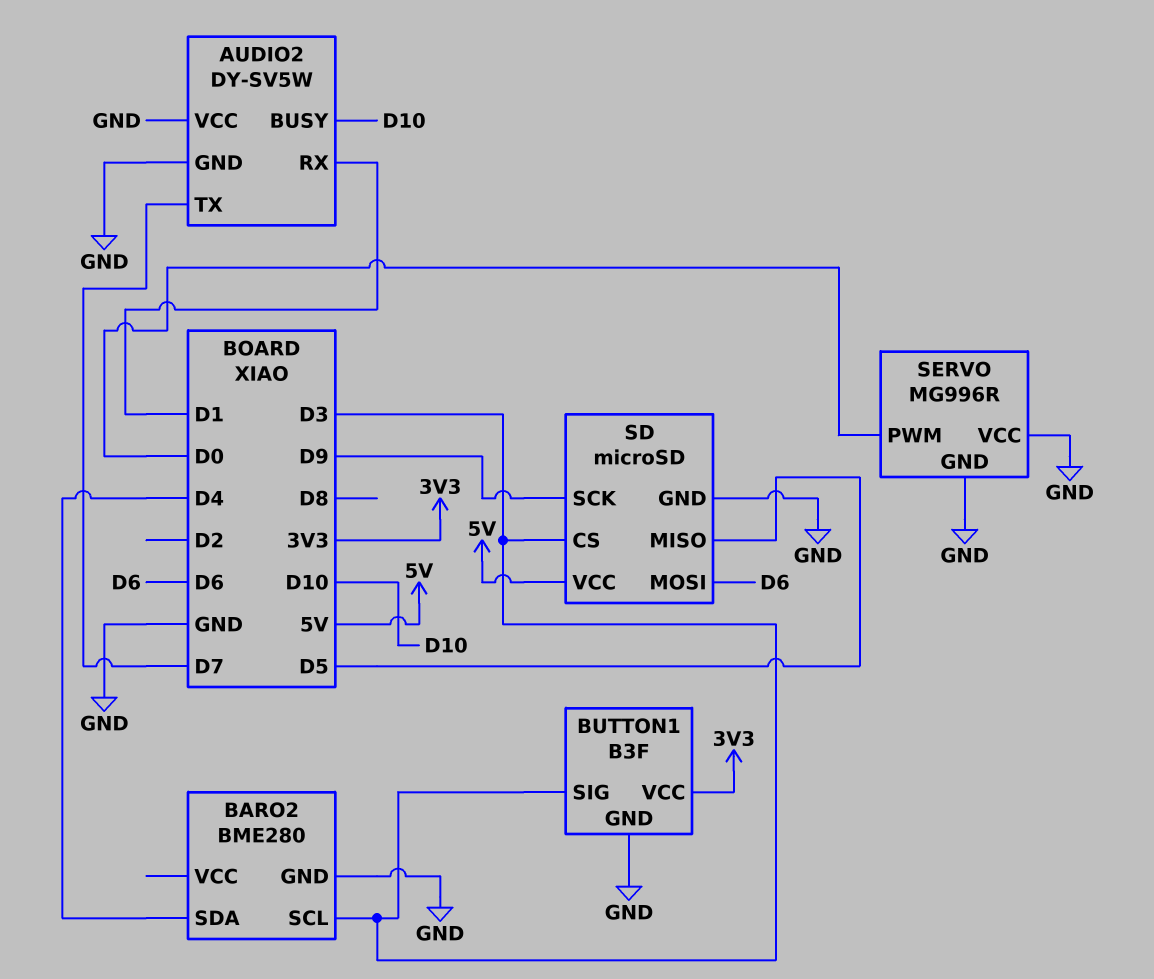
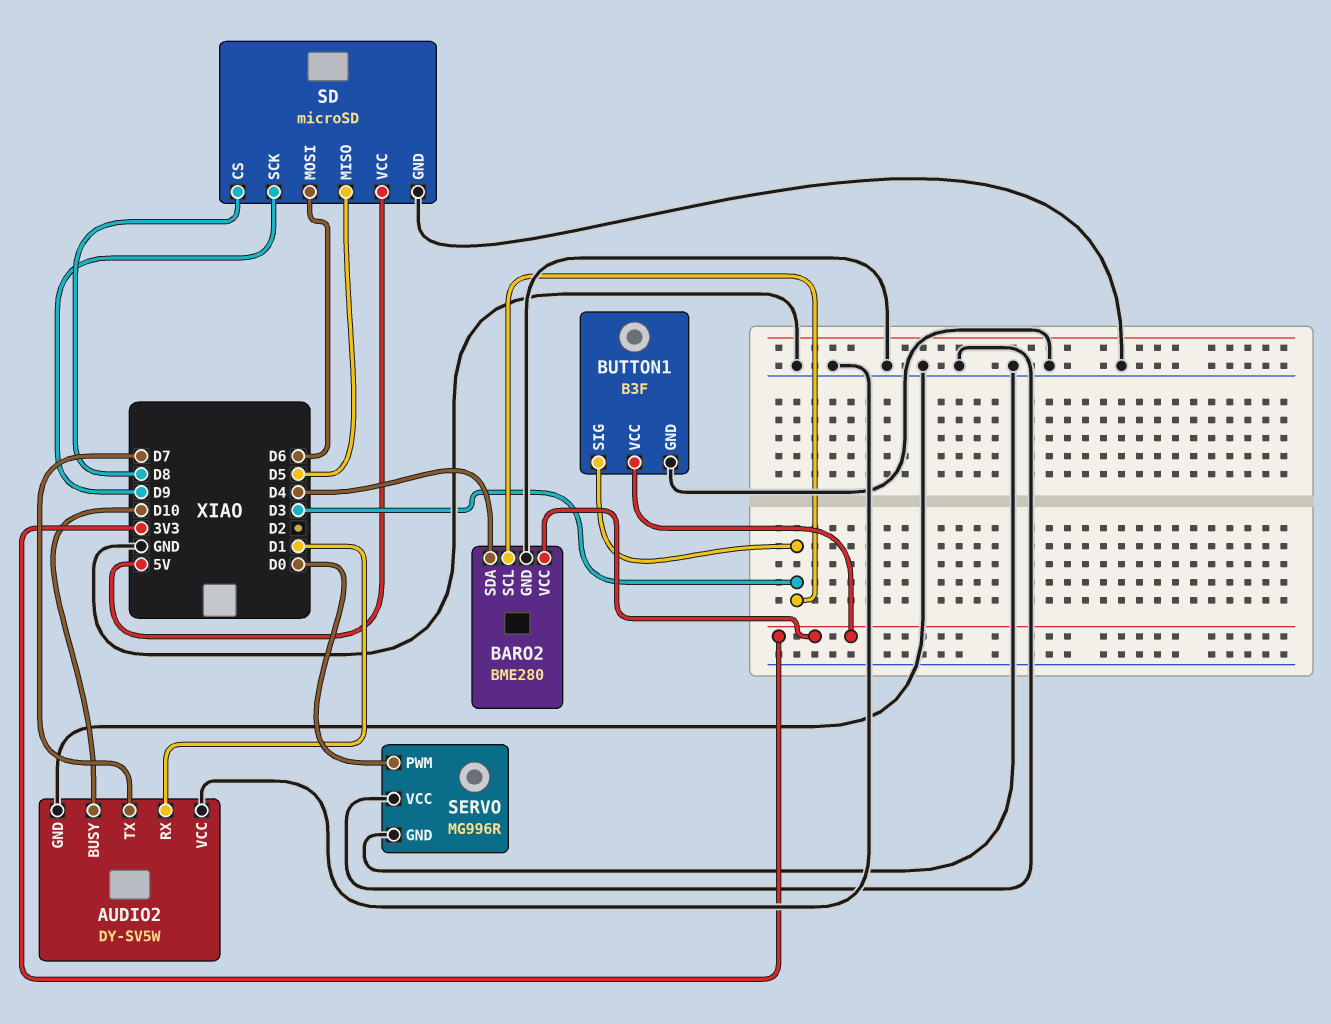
BARO2 pin VCC: none -> 3V3
SD pin CS: D3 -> D8

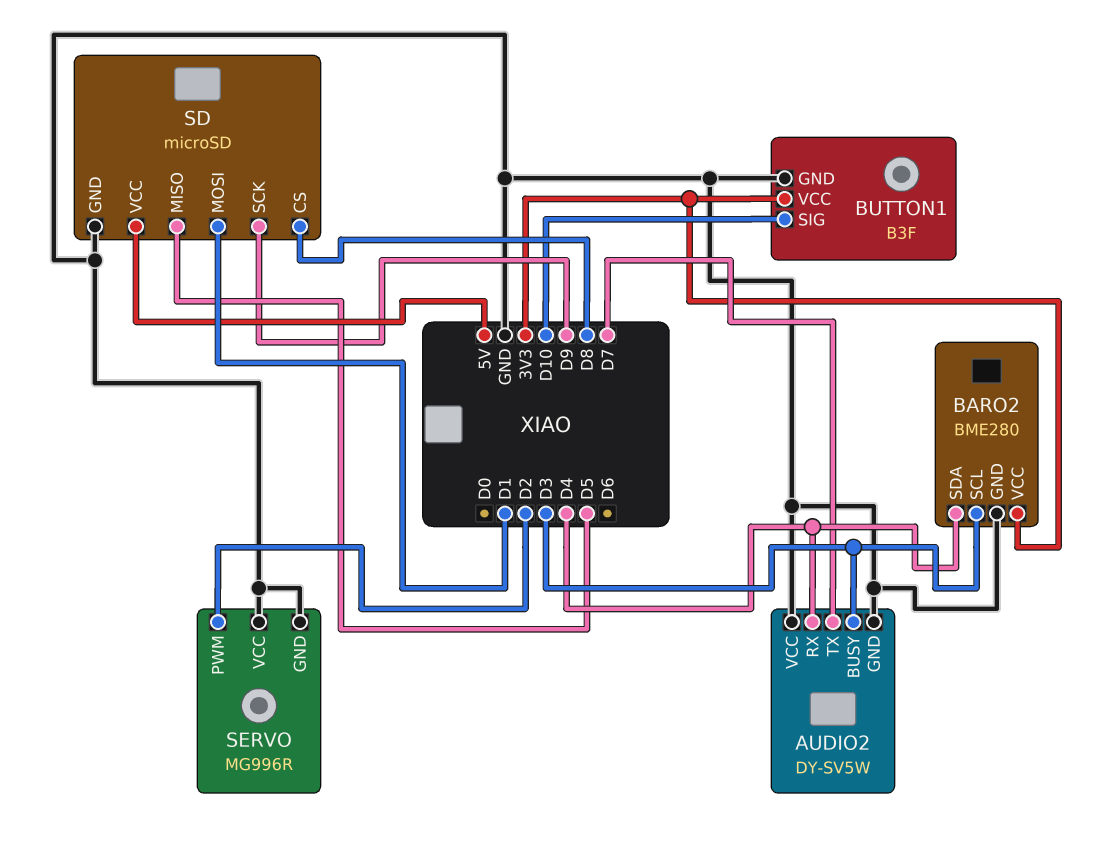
AUDIO2 pin BUSY: D10 -> D3
AUDIO2 pin RX: D1 -> D4
BUTTON1 pin SIG: D3 -> D10
SD pin MOSI: D6 -> D1
SERVO pin PWM: D0 -> D2

